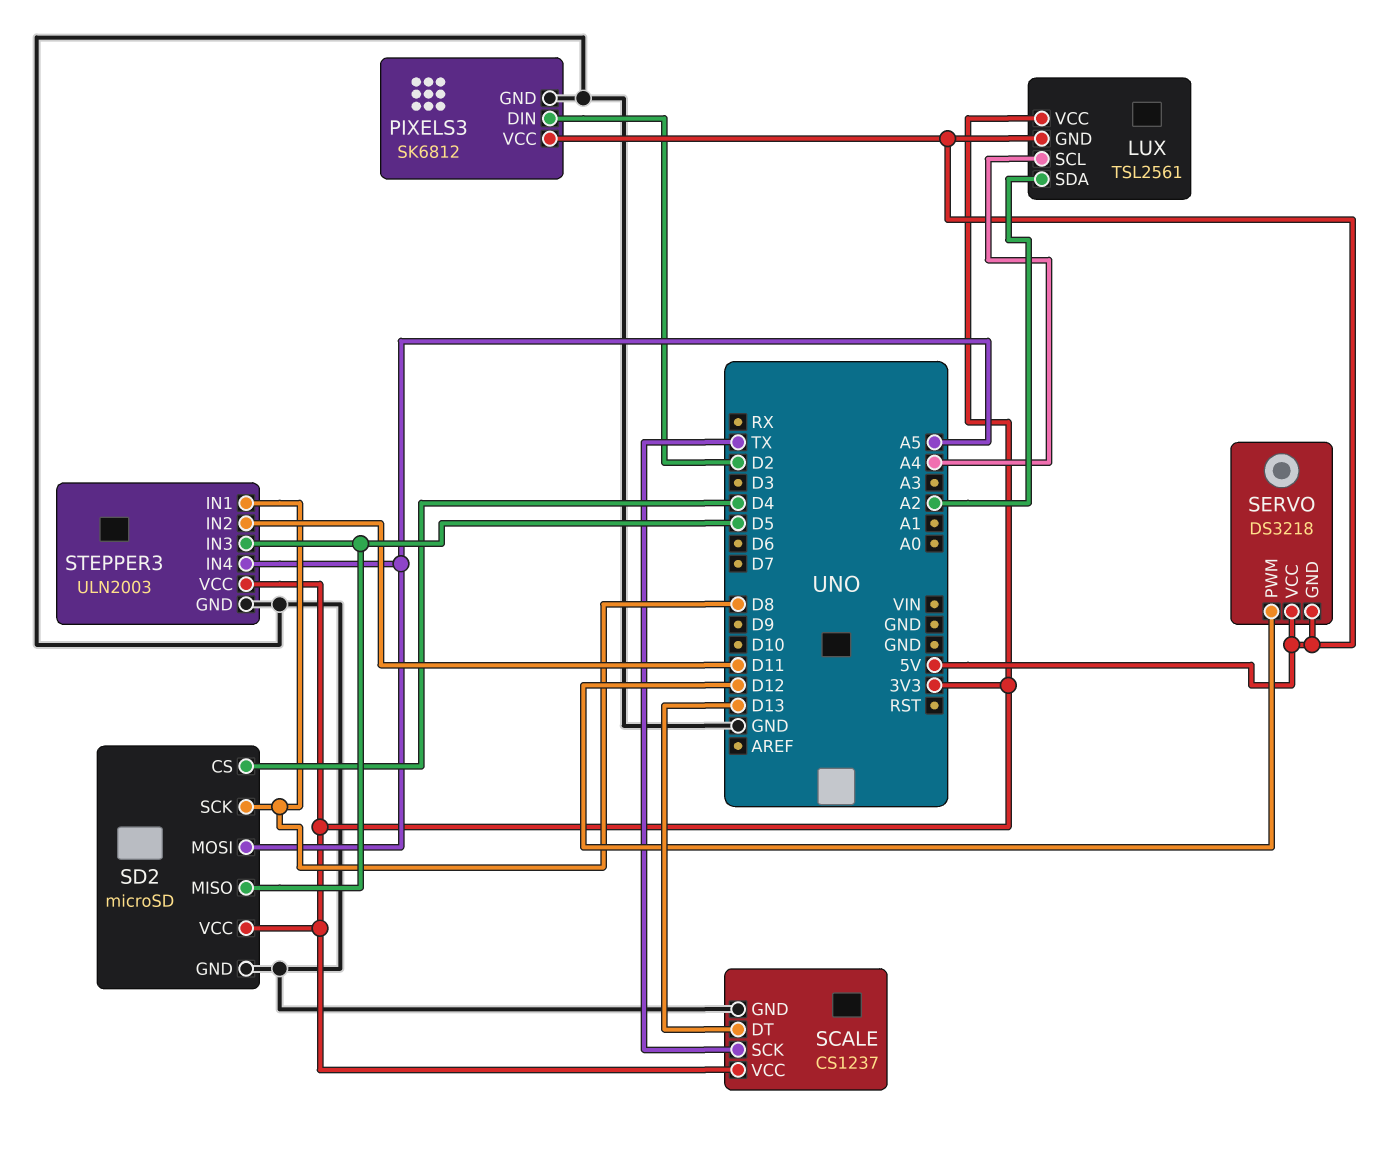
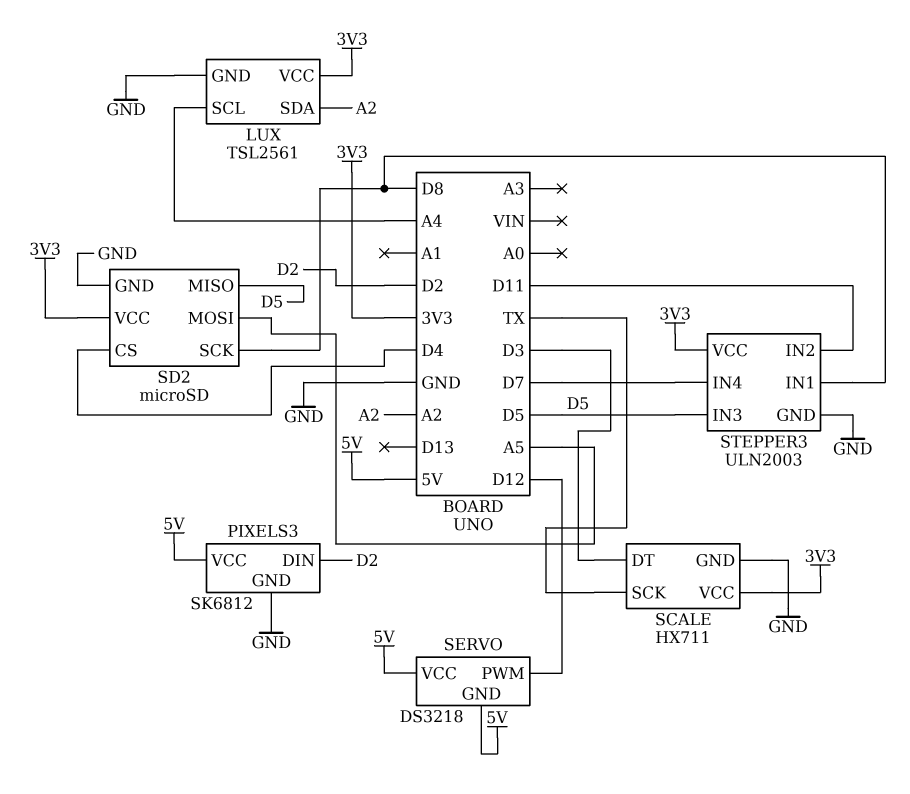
LUX pin GND: 5V -> GND
SCALE: CS1237 -> HX711
SCALE pin DT: D13 -> D3
STEPPER3 pin IN4: A5 -> D7

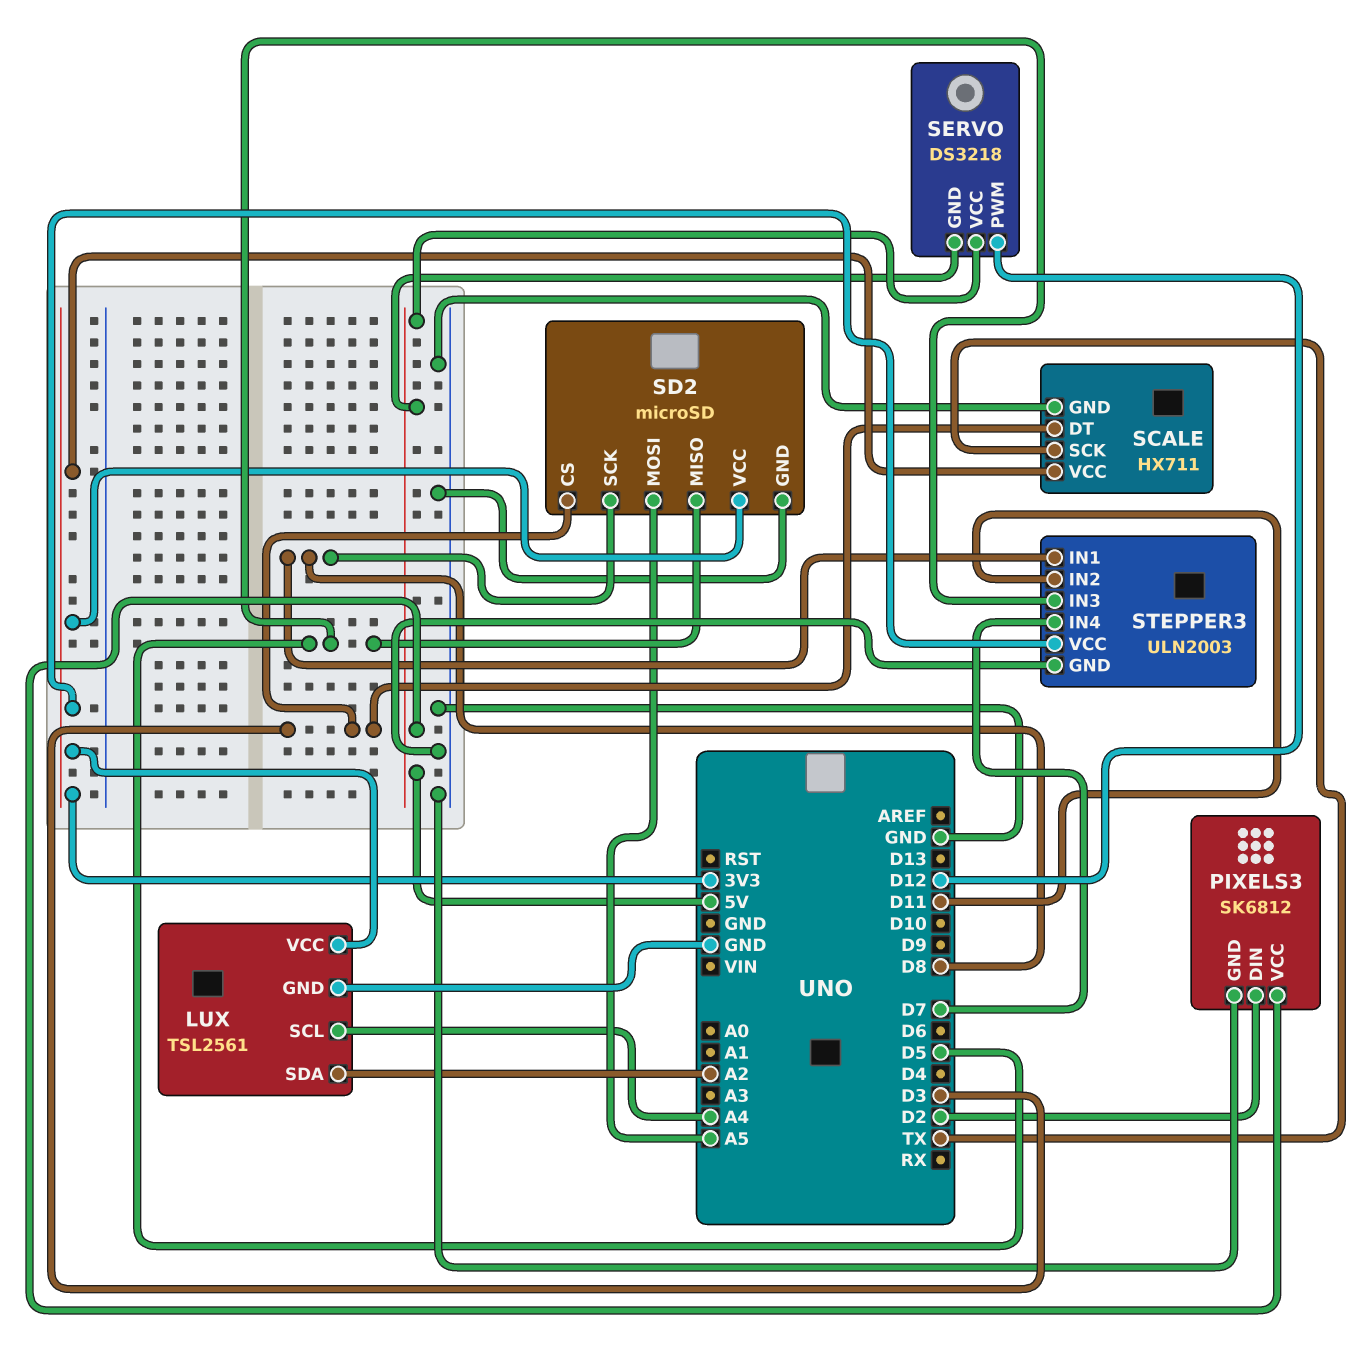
SD2 pin CS: D4 -> D3

